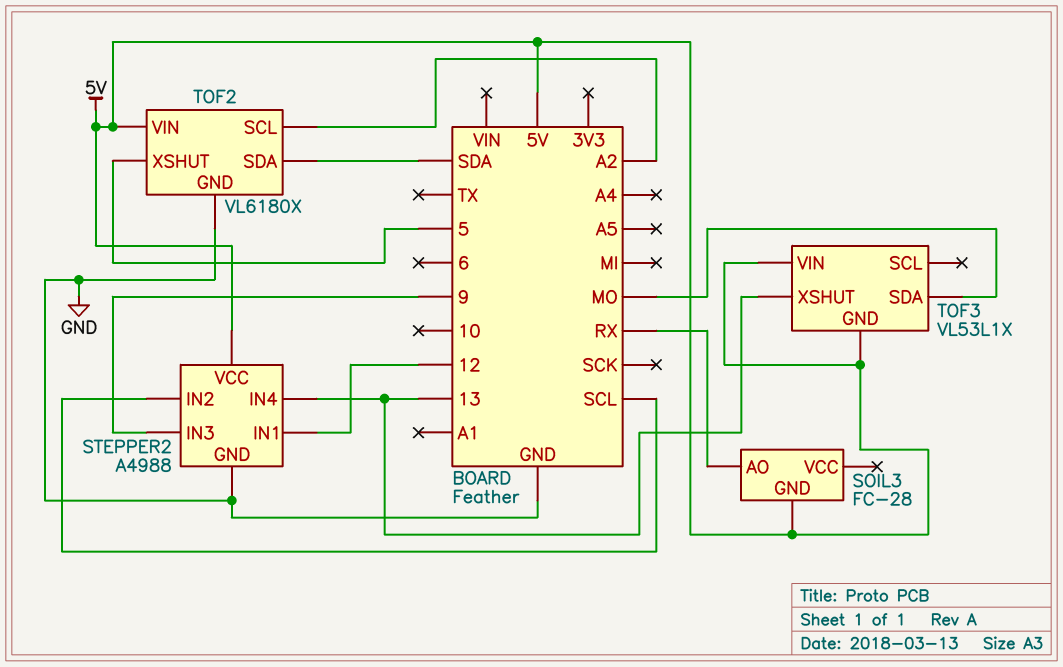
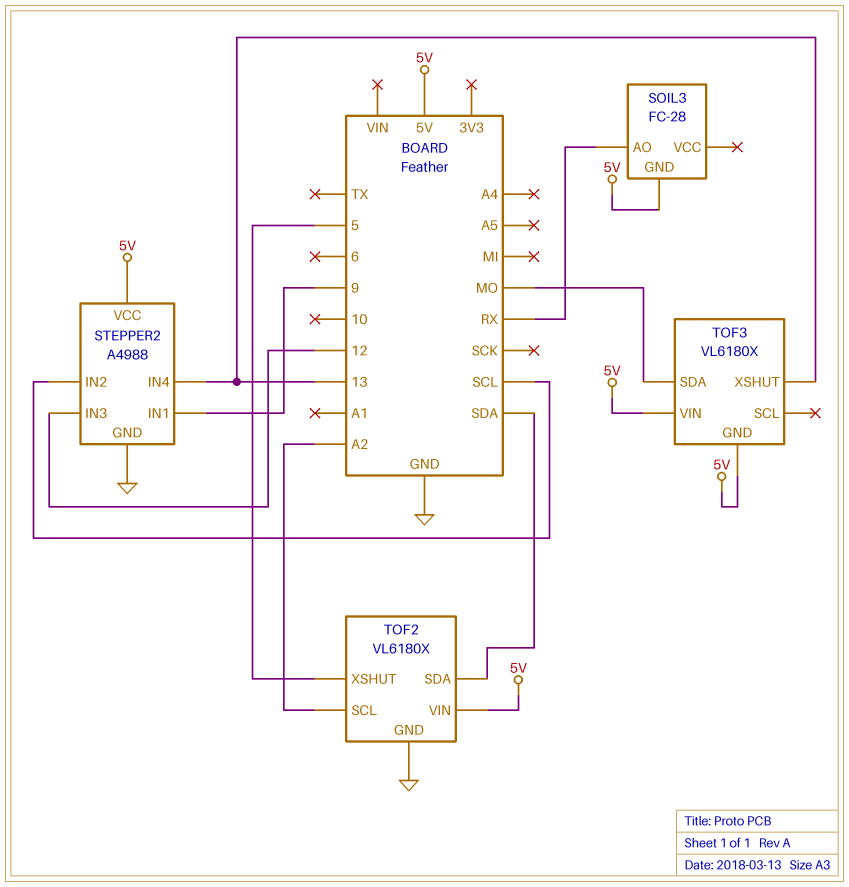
STEPPER2 pin IN1: 12 -> 9
STEPPER2 pin IN3: 9 -> 12
TOF3: VL53L1X -> VL6180X

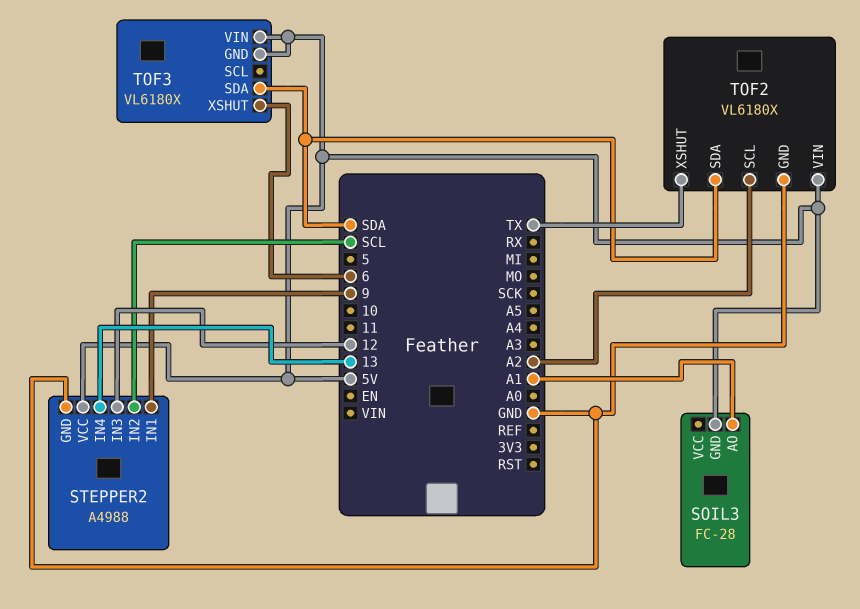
SOIL3 pin AO: RX -> A1
TOF2 pin XSHUT: 5 -> TX
TOF3 pin SDA: MO -> SDA
TOF3 pin XSHUT: 13 -> 6

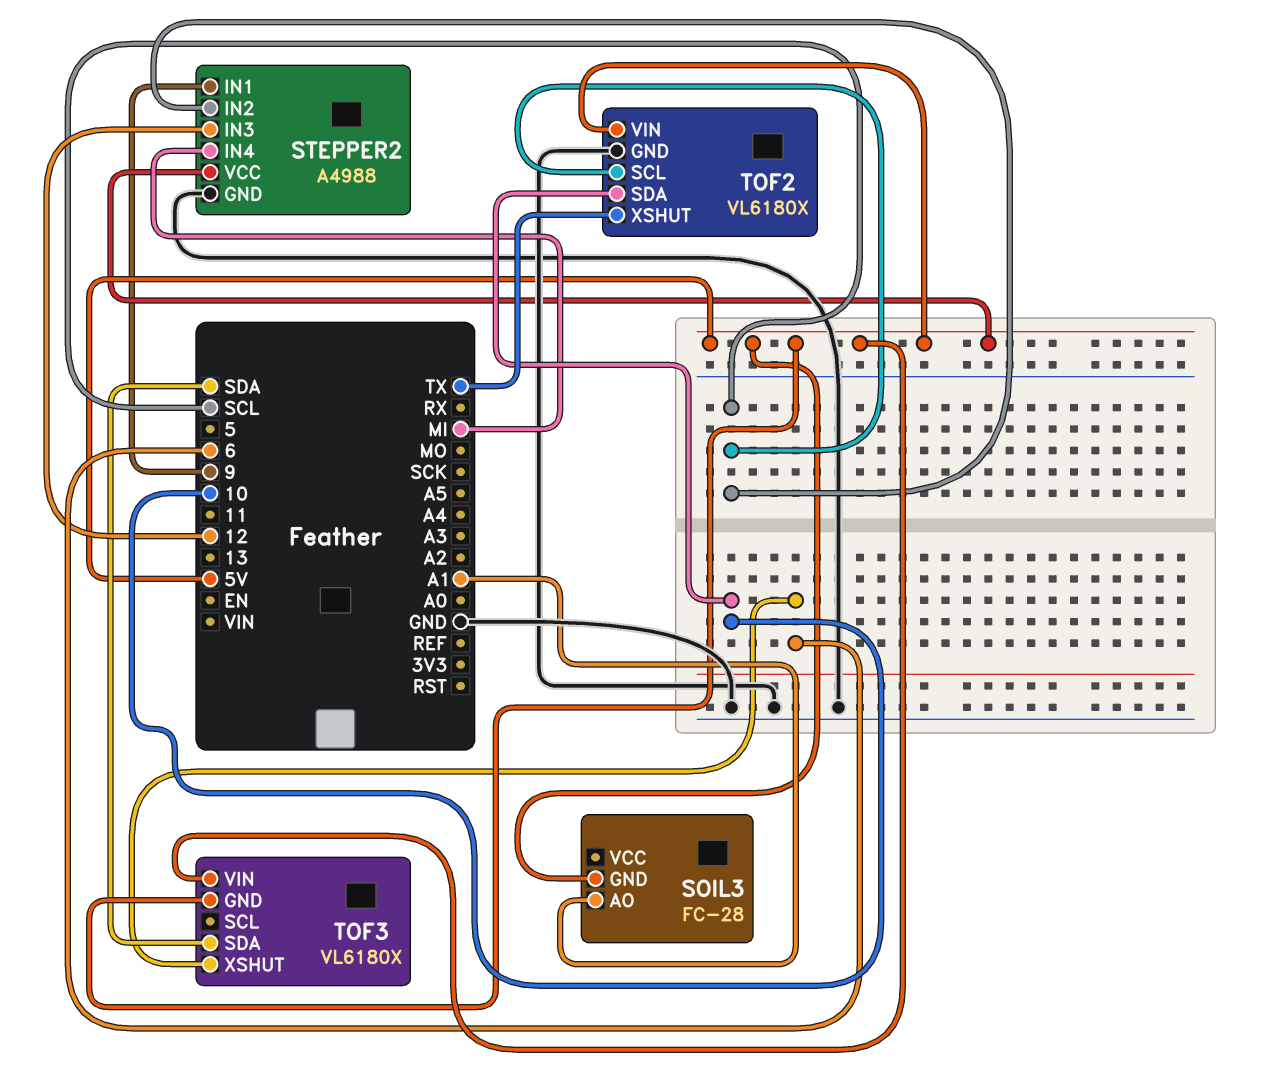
STEPPER2 pin IN4: 13 -> MI
TOF2 pin SCL: A2 -> SCL
TOF2 pin SDA: SDA -> 10

